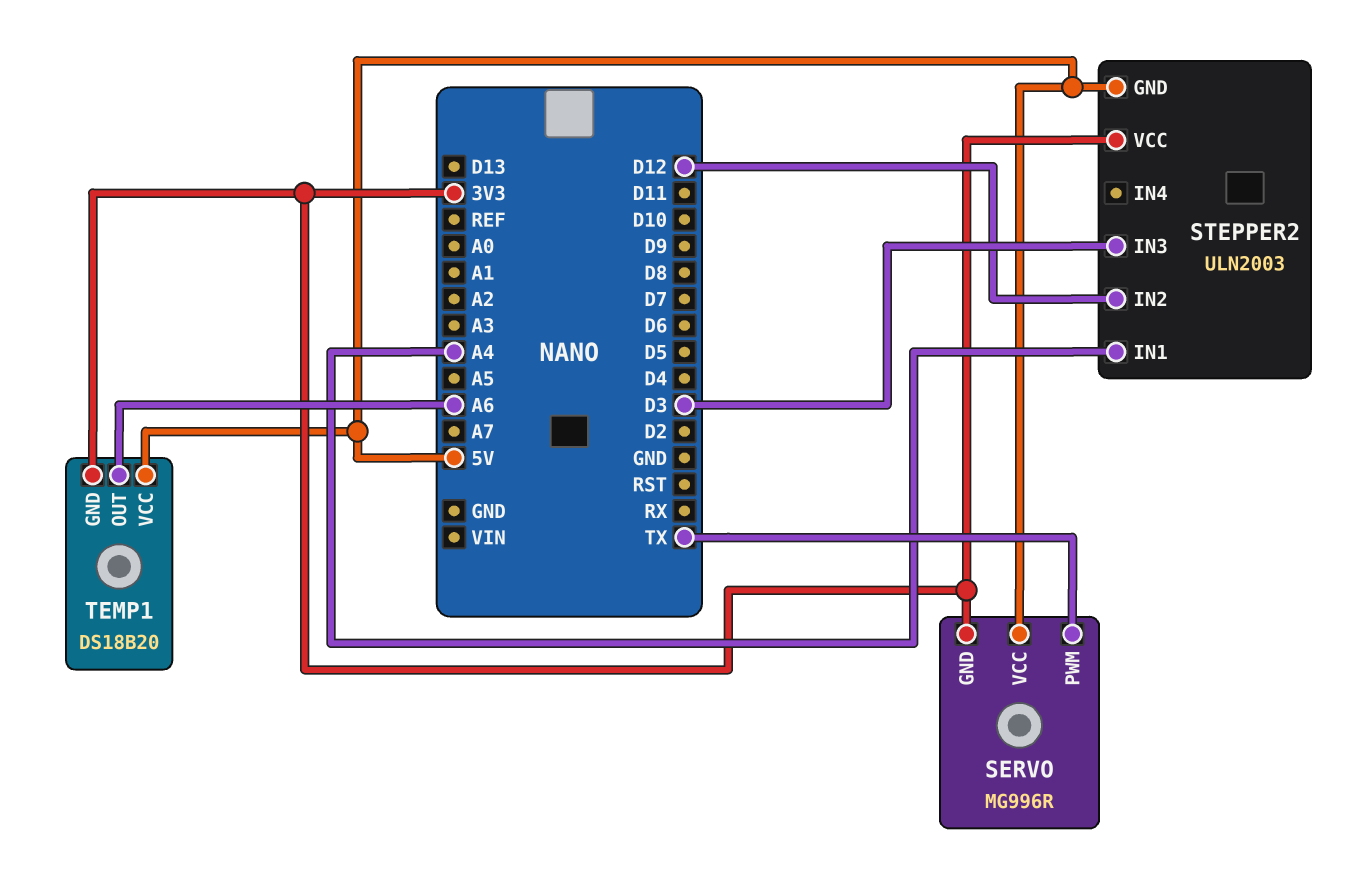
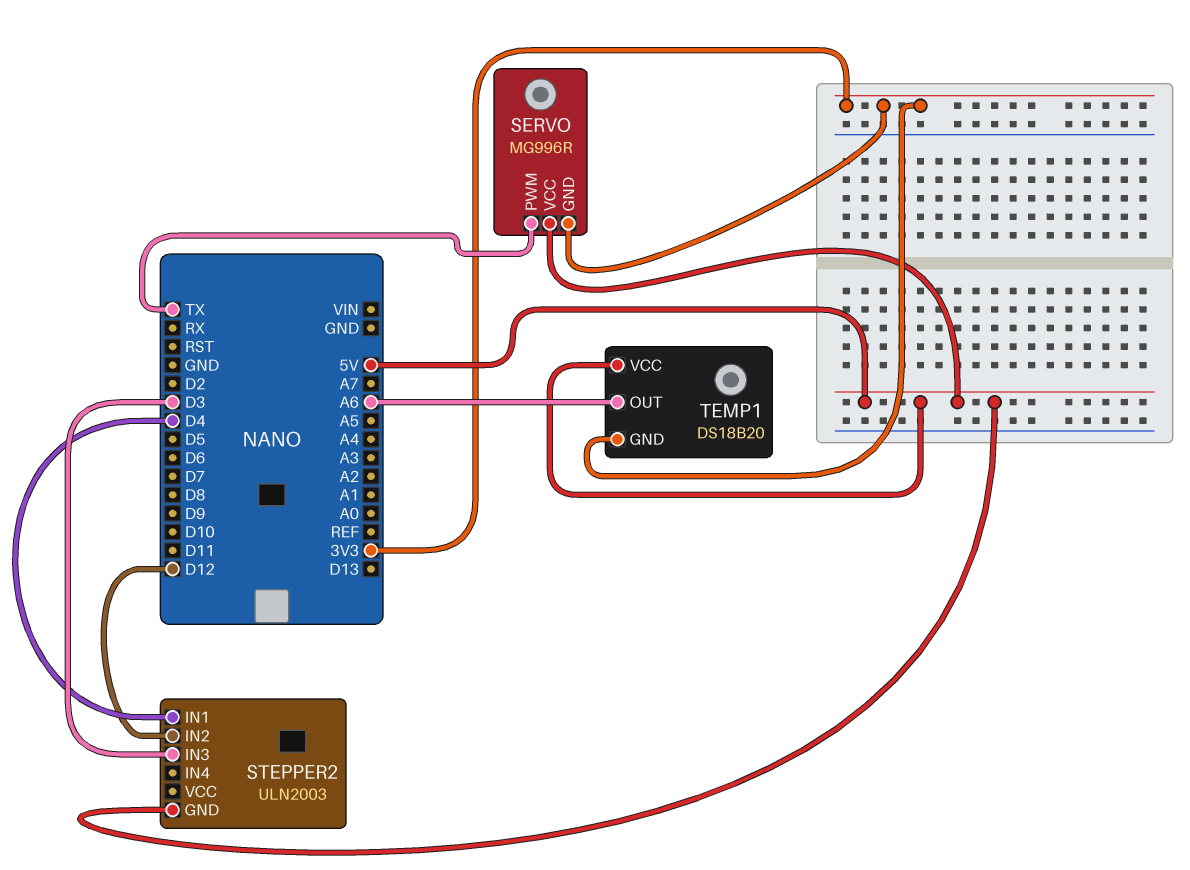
STEPPER2 pin IN1: A4 -> D4
STEPPER2 pin VCC: 3V3 -> none

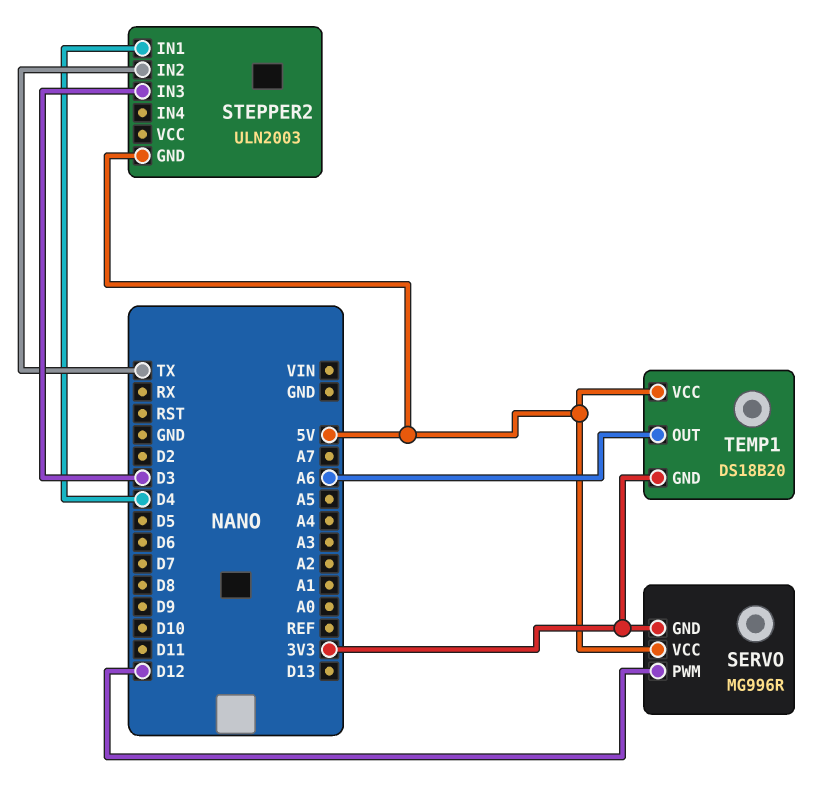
SERVO pin PWM: TX -> D12
STEPPER2 pin IN2: D12 -> TX

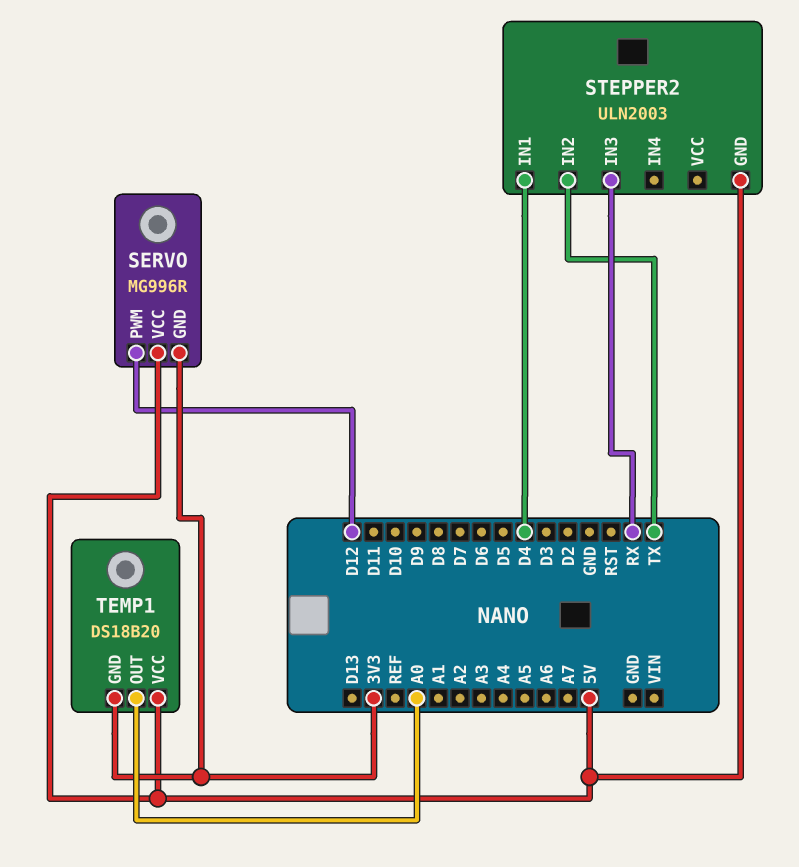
STEPPER2 pin IN3: D3 -> RX
TEMP1 pin OUT: A6 -> A0

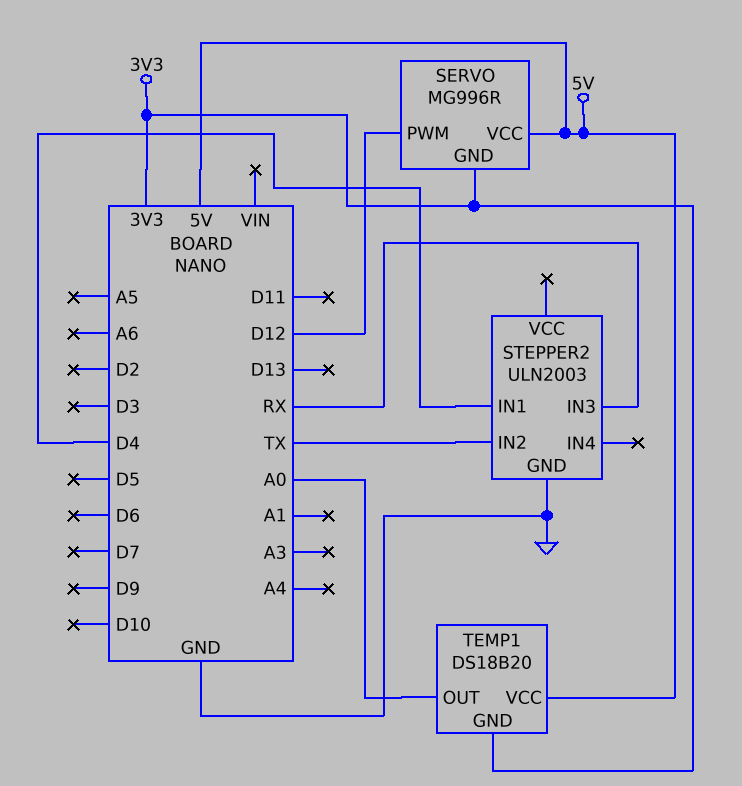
STEPPER2 pin GND: 5V -> GND

